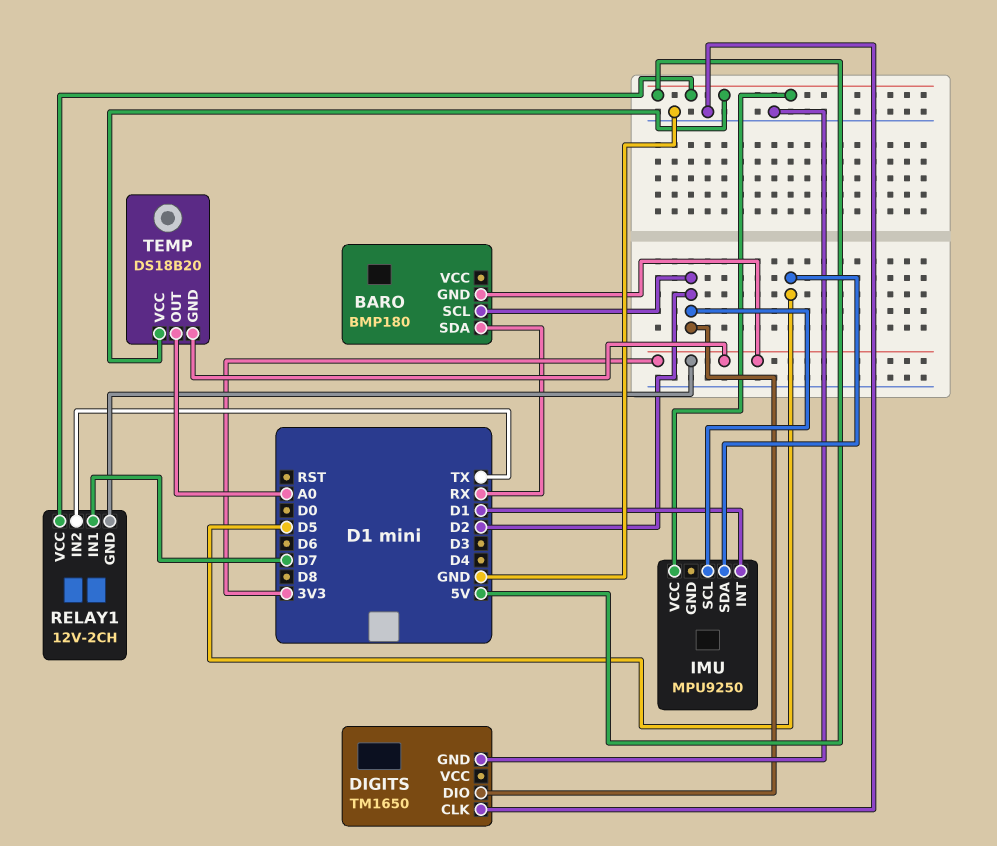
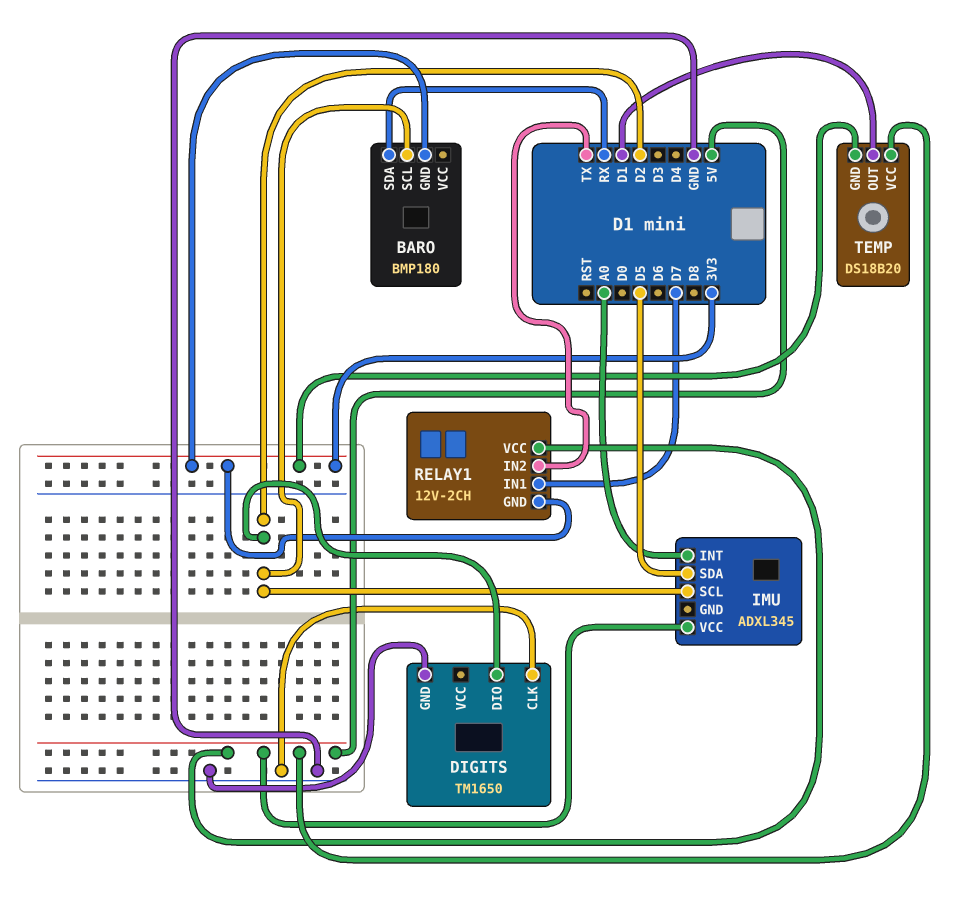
IMU: MPU9250 -> ADXL345
IMU pin INT: D1 -> A0
TEMP pin OUT: A0 -> D1

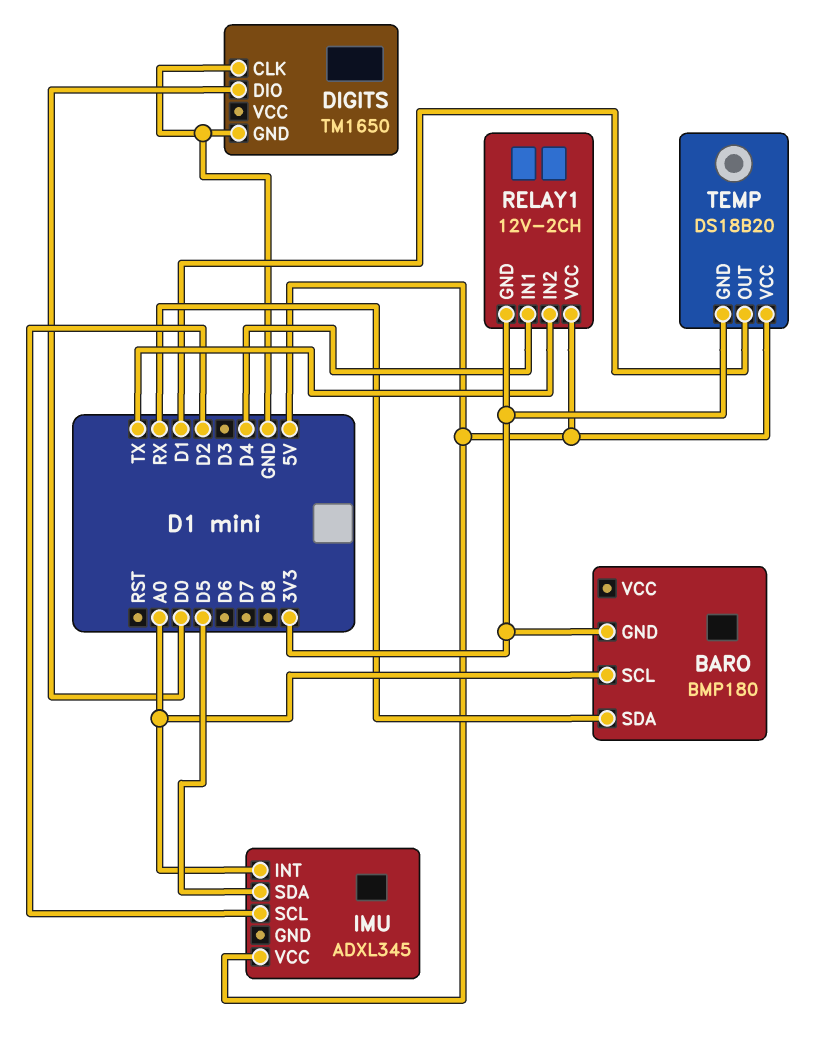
BARO pin SCL: D2 -> A0
DIGITS pin DIO: D2 -> D0
RELAY1 pin IN1: D7 -> D4

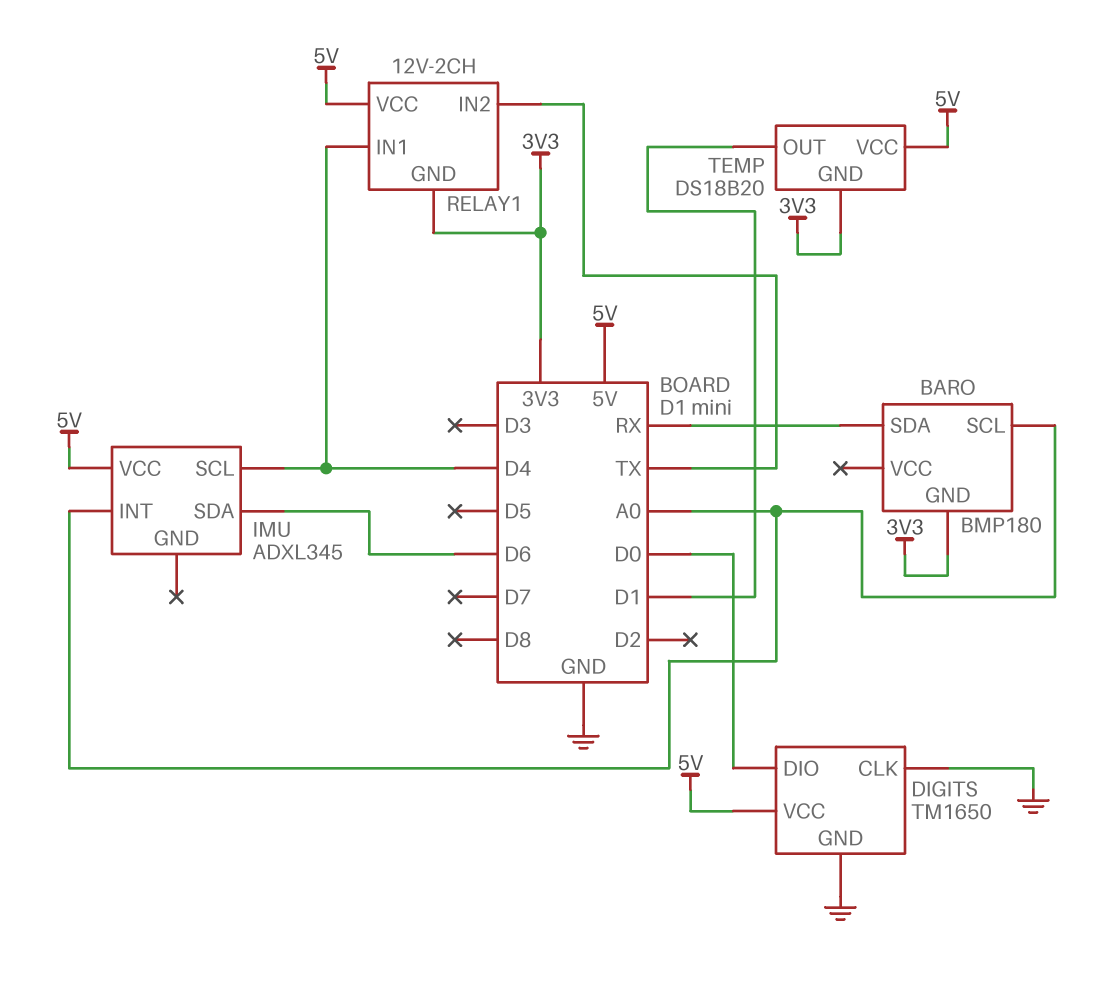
DIGITS pin VCC: none -> 5V
IMU pin SCL: D2 -> D4
IMU pin SDA: D5 -> D6

